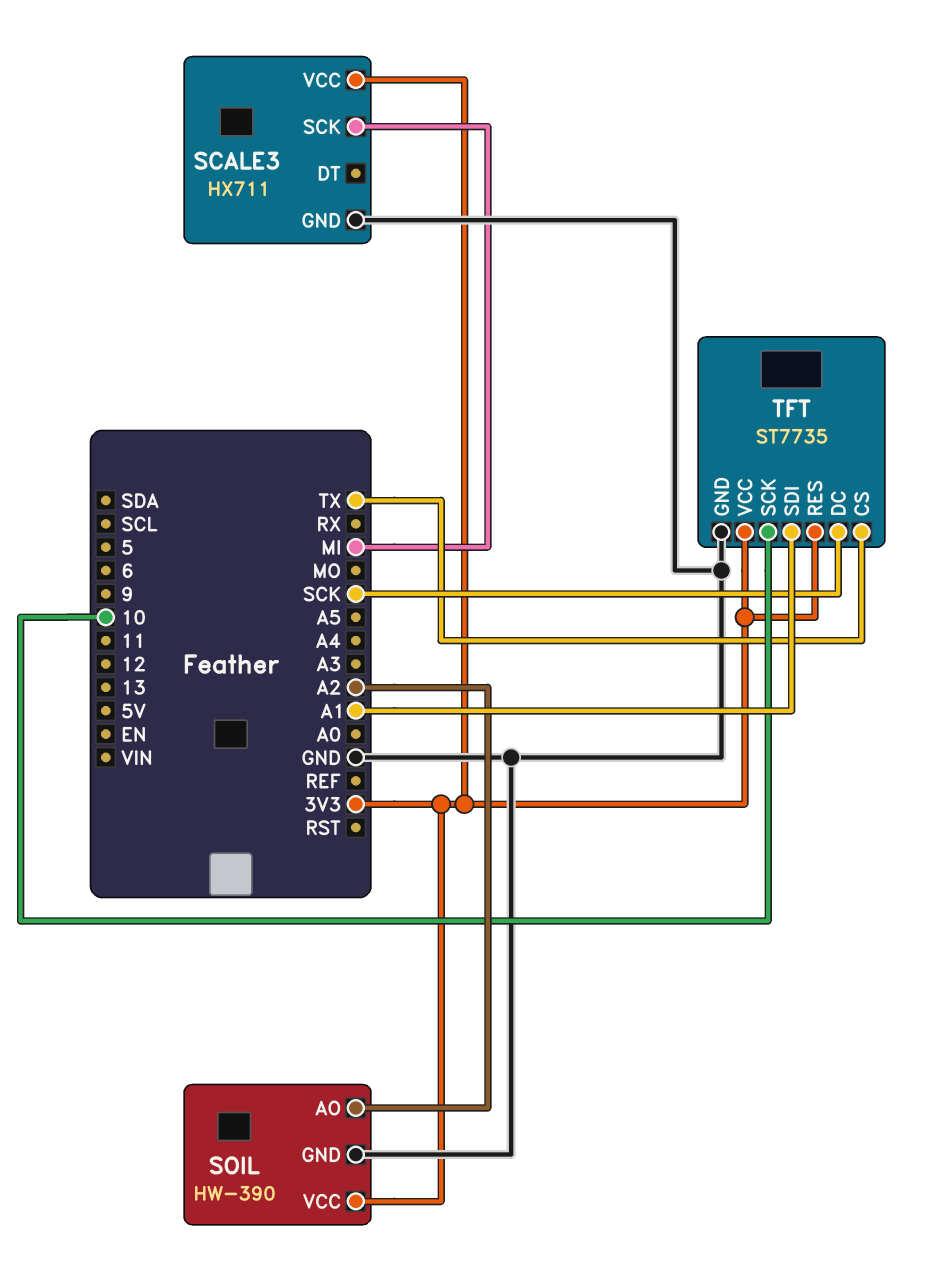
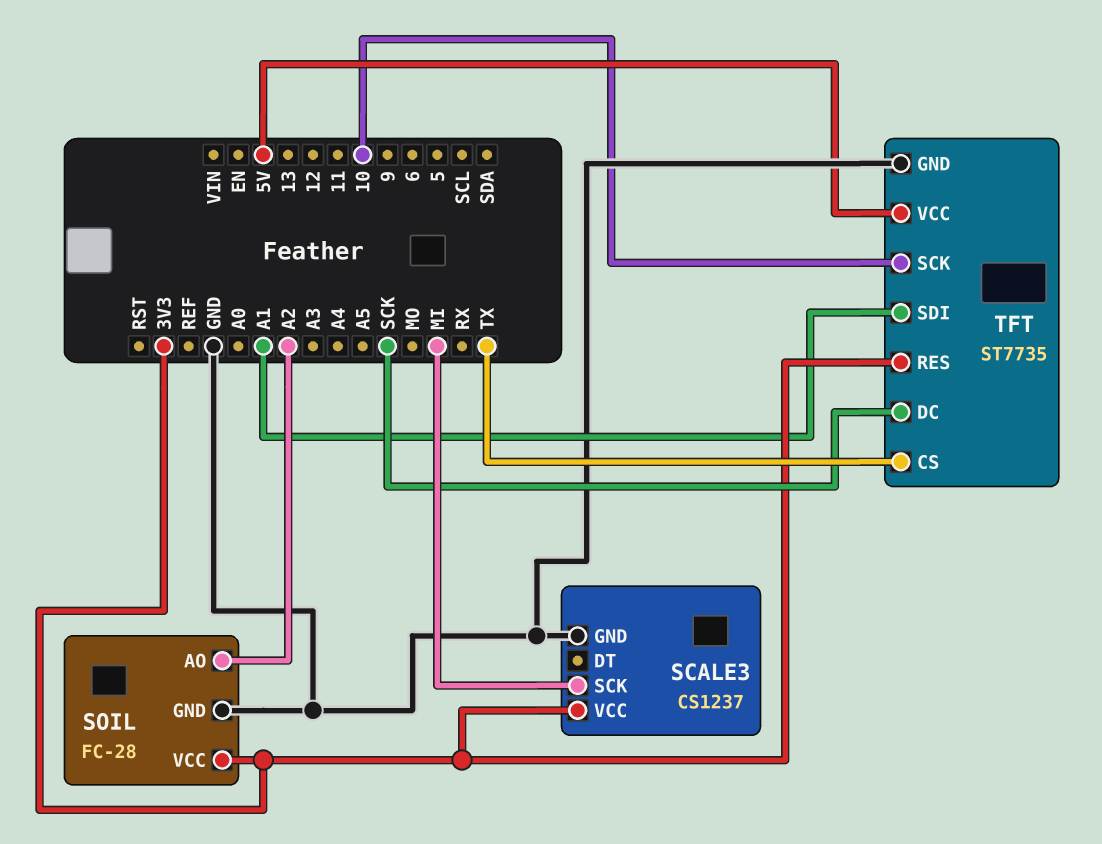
SCALE3: HX711 -> CS1237
SOIL: HW-390 -> FC-28
TFT pin VCC: 3V3 -> 5V

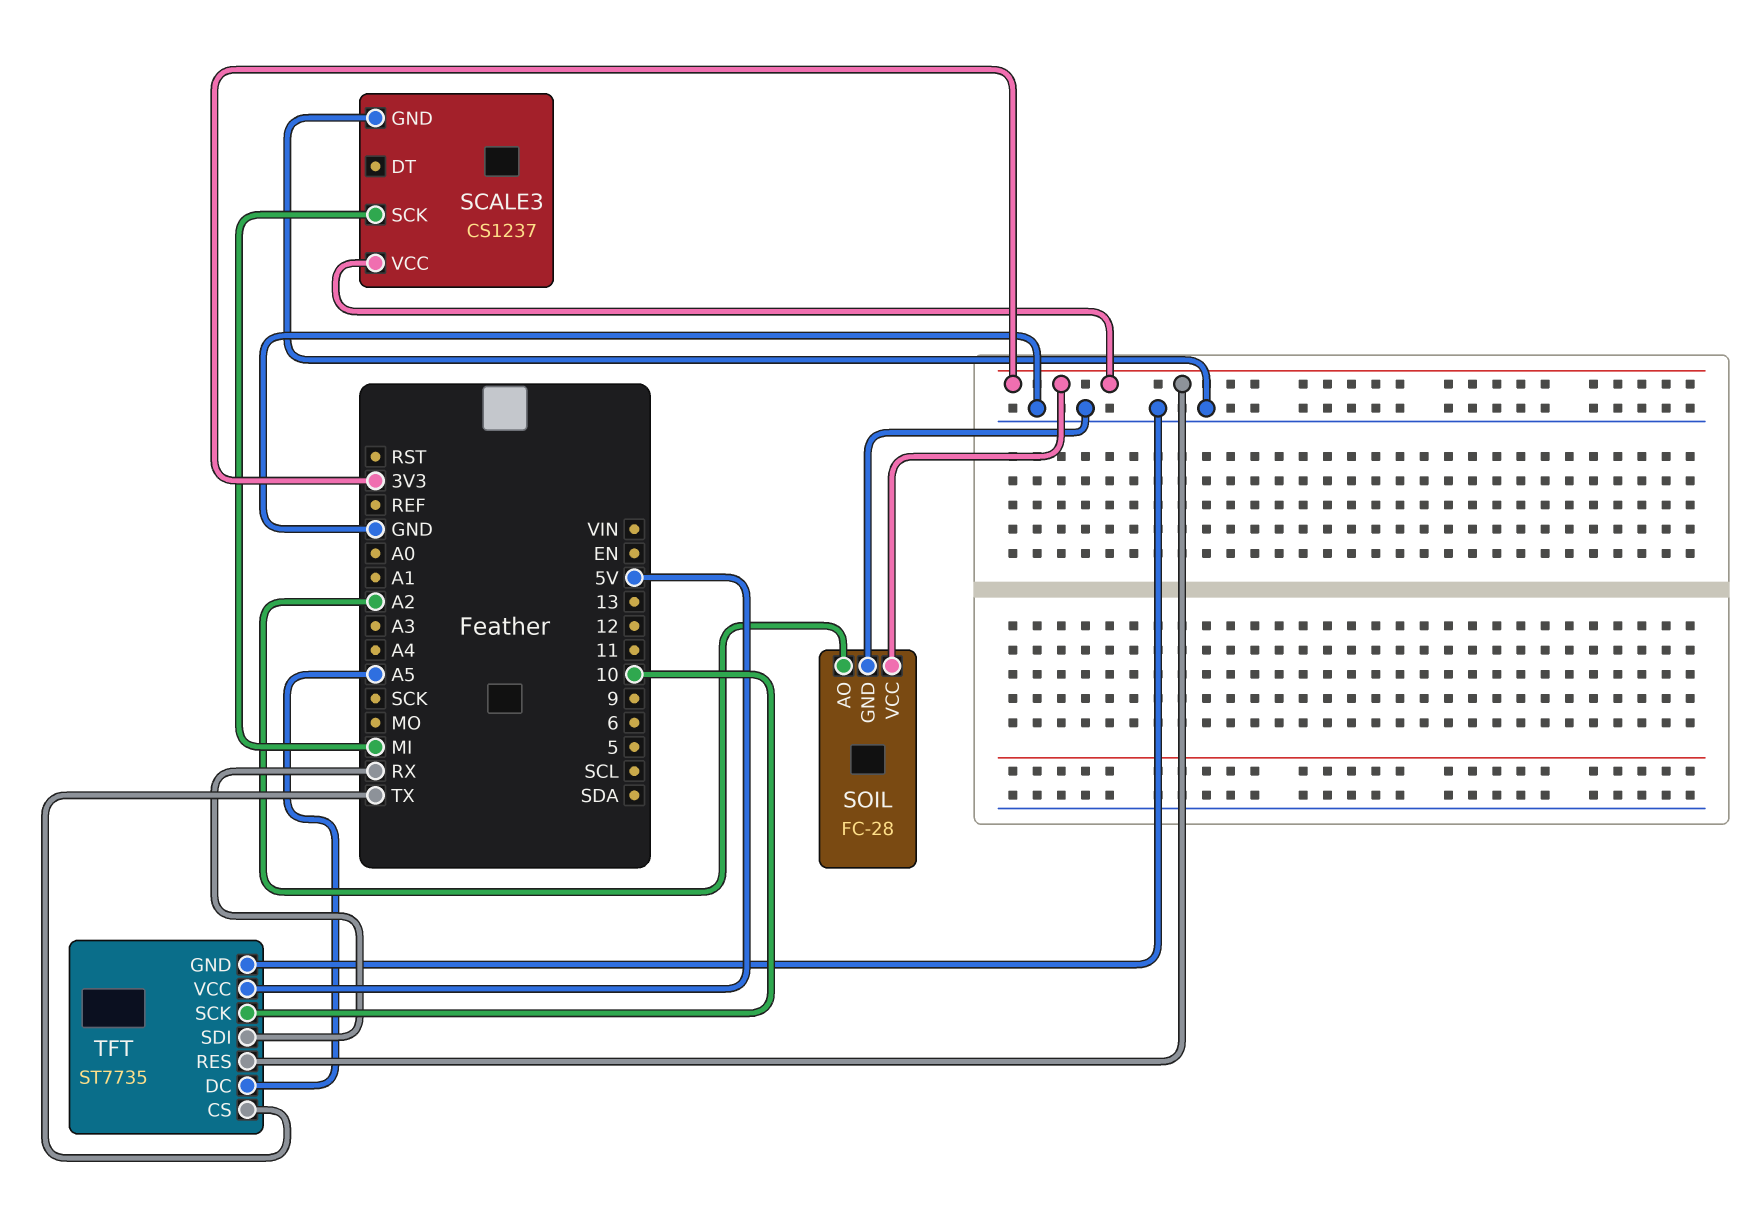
TFT pin DC: SCK -> A5
TFT pin SDI: A1 -> RX

